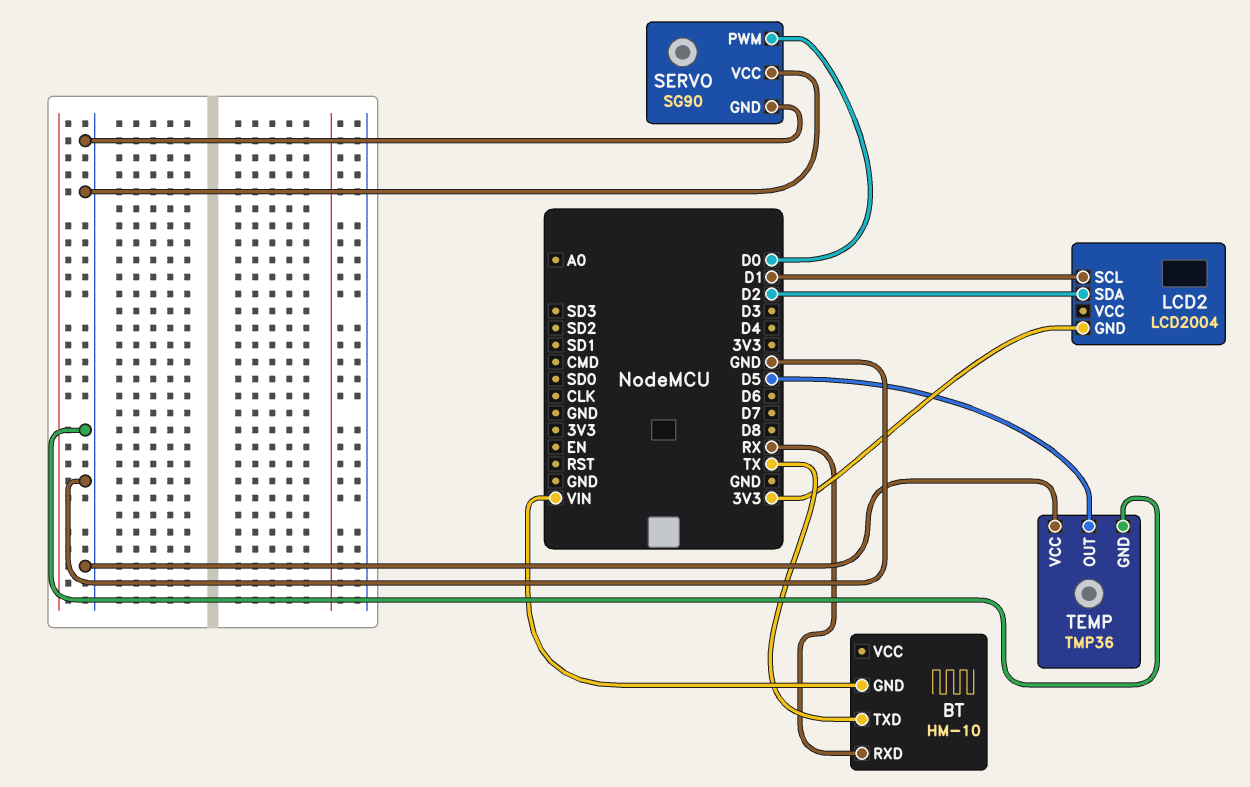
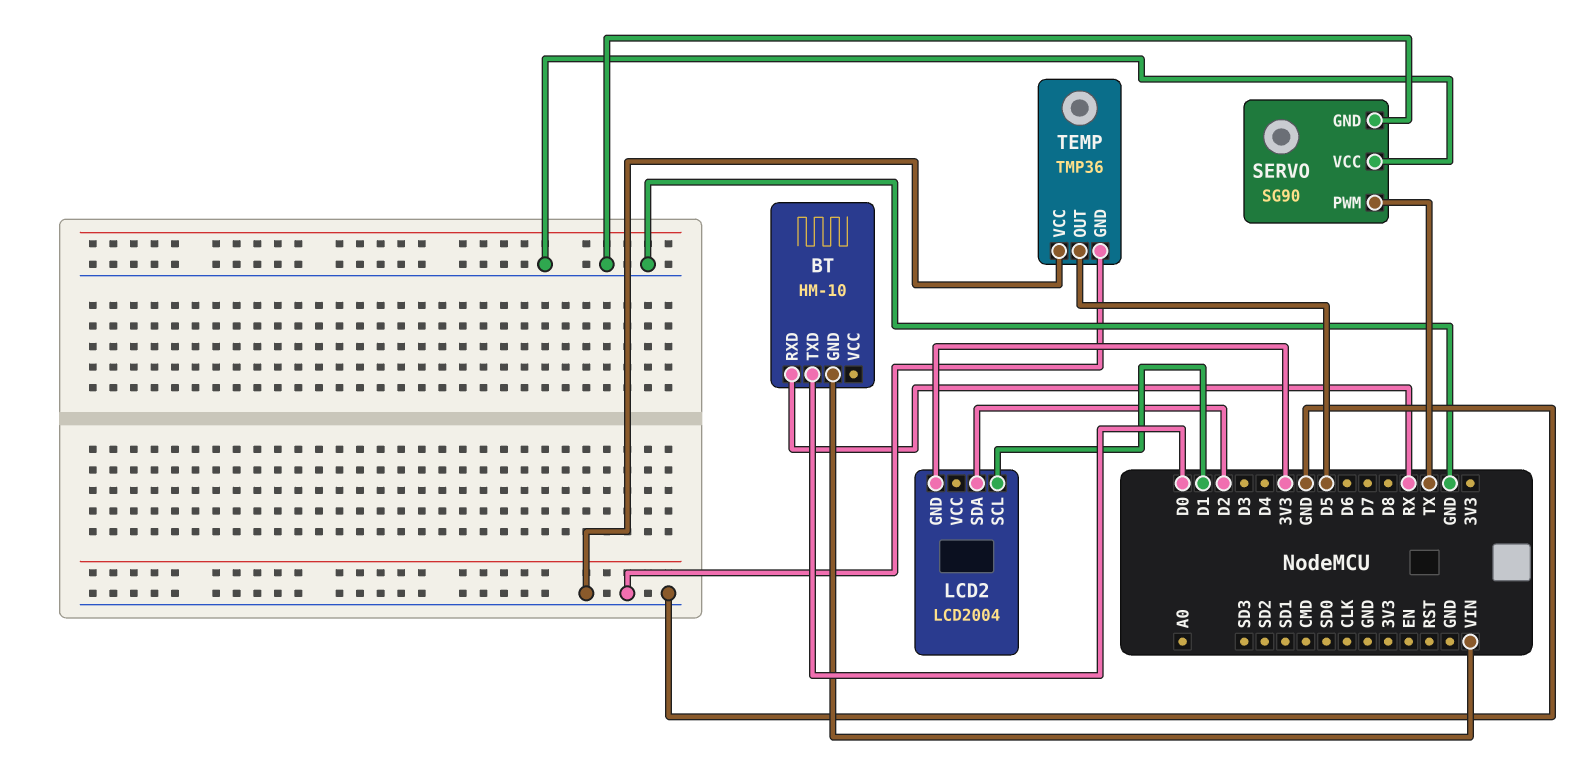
BT pin TXD: TX -> D0
SERVO pin PWM: D0 -> TX

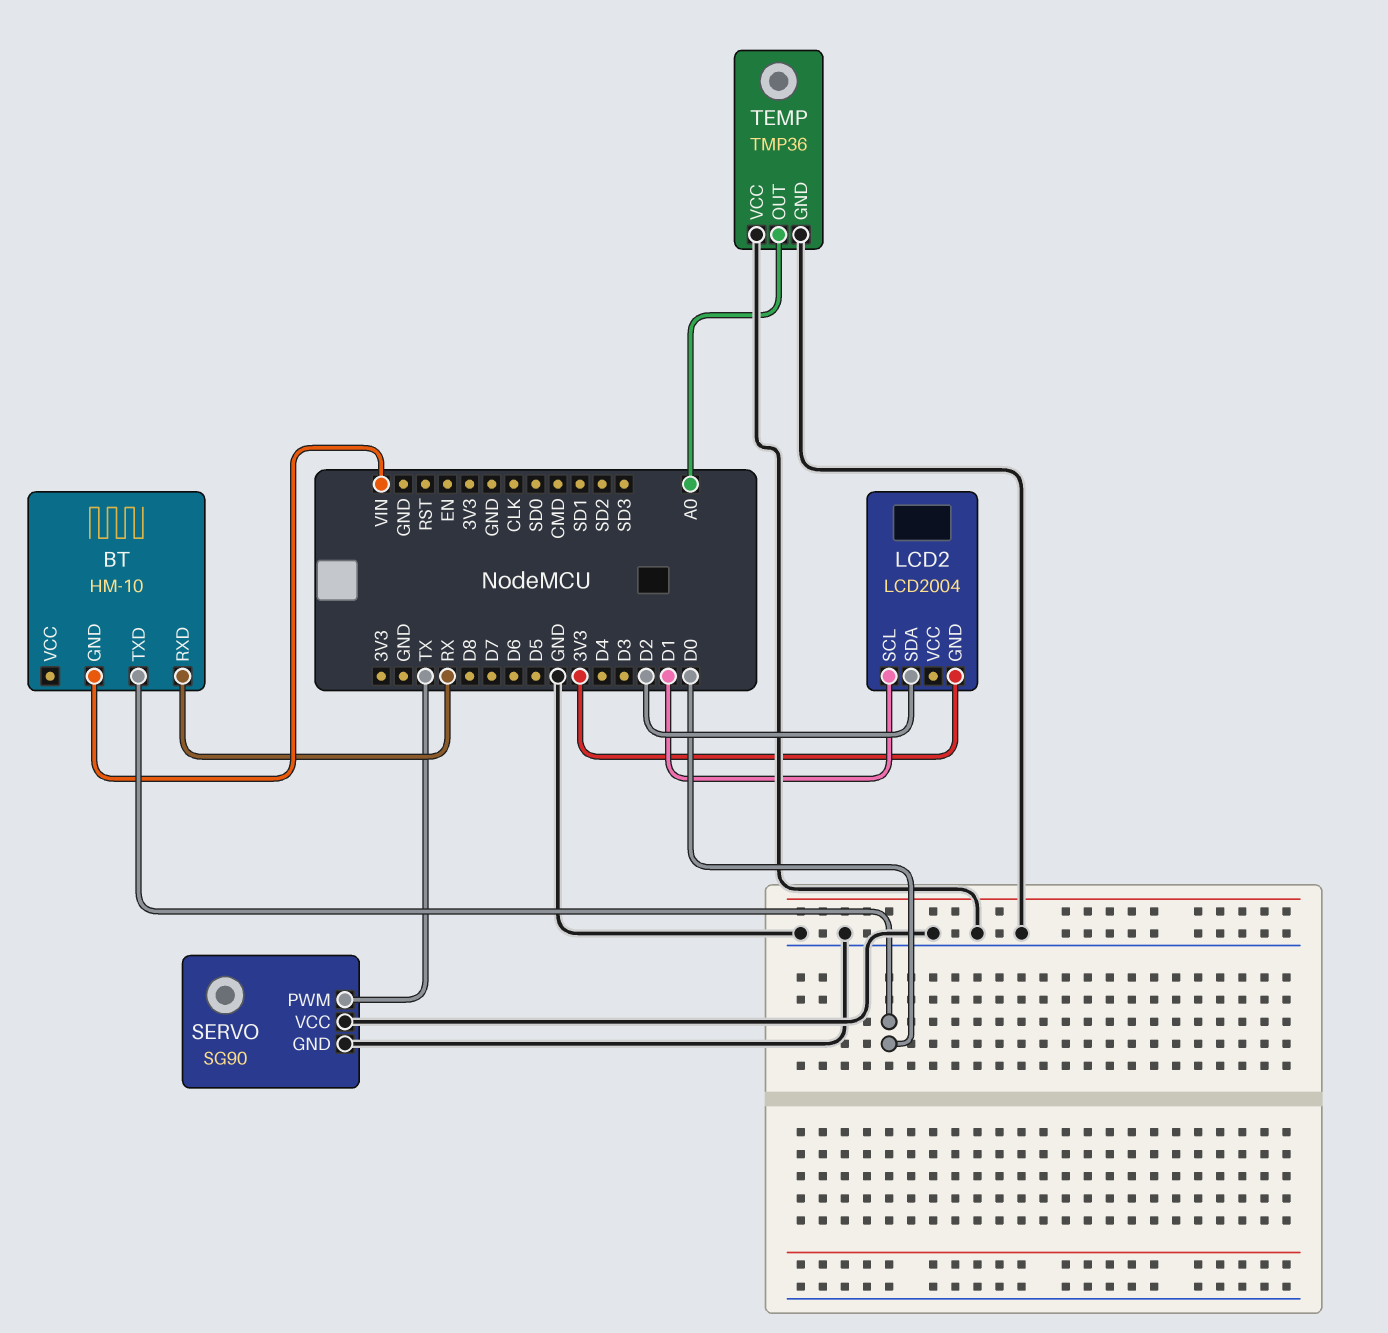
TEMP pin OUT: D5 -> A0

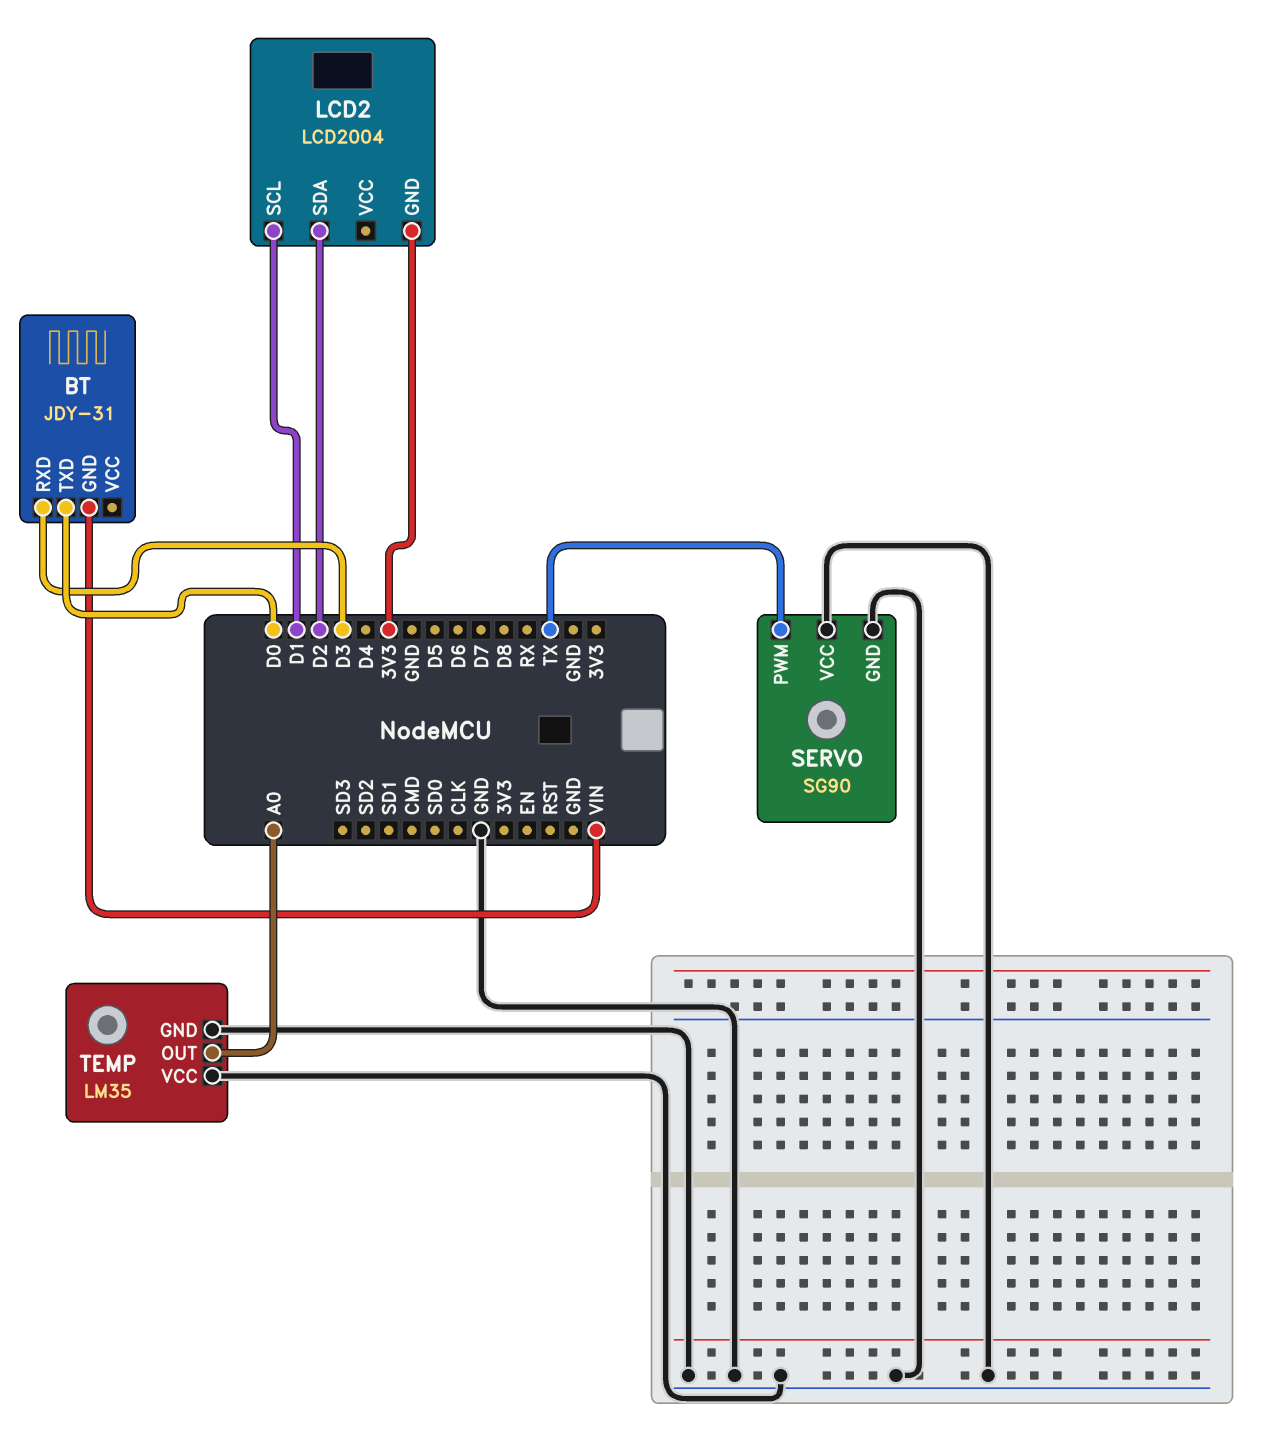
BT: HM-10 -> JDY-31
BT pin RXD: RX -> D3
TEMP: TMP36 -> LM35

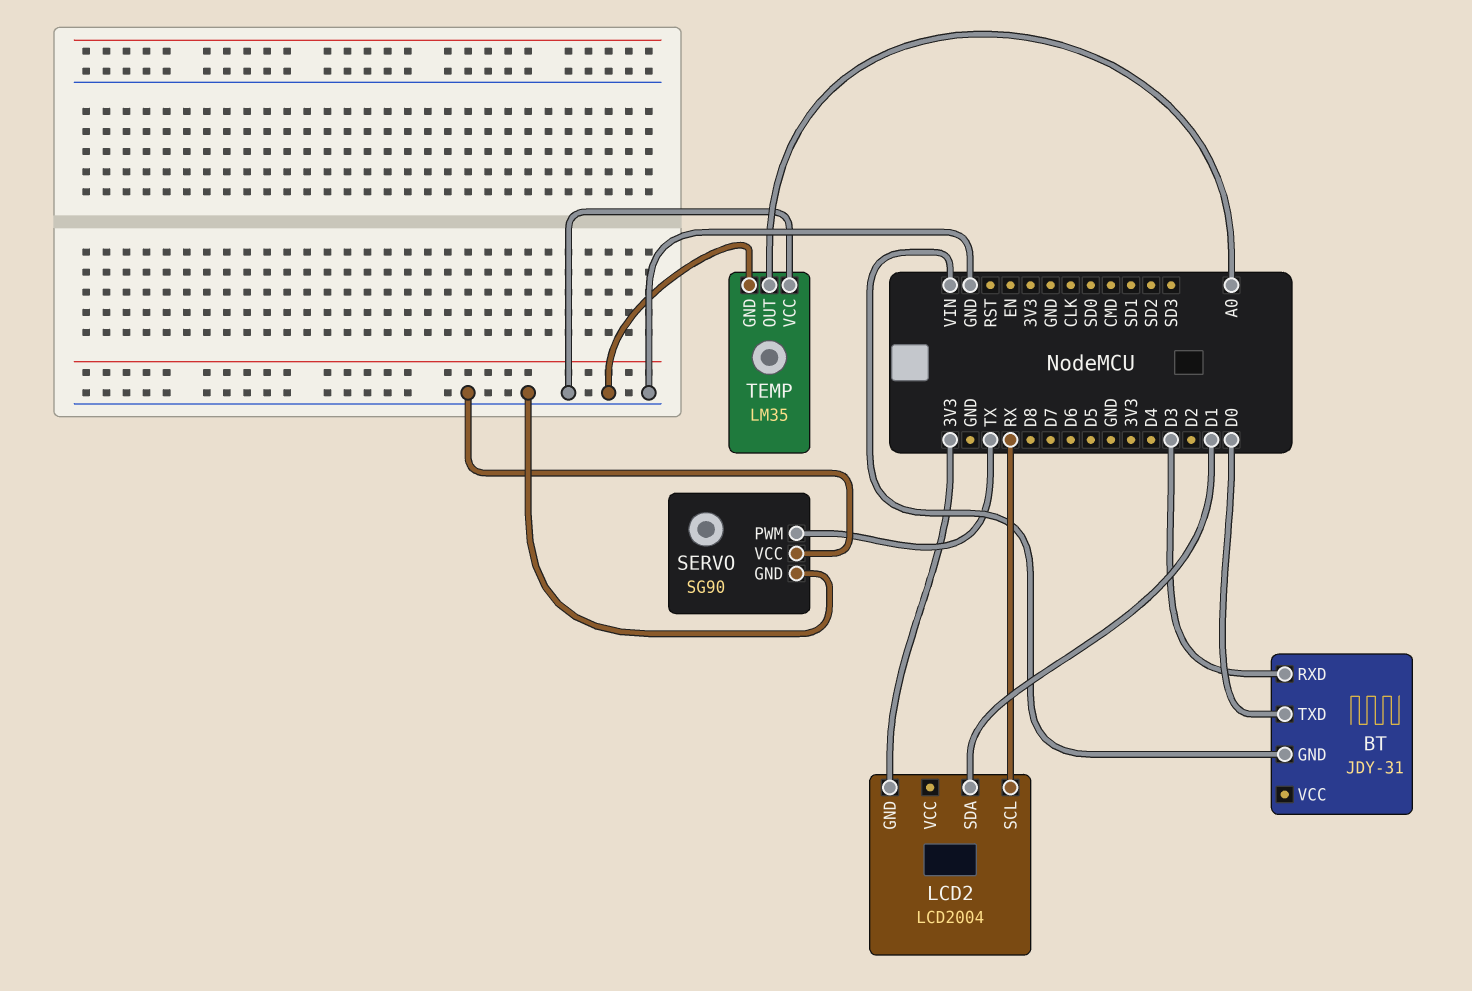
LCD2 pin SCL: D1 -> RX
LCD2 pin SDA: D2 -> D1

